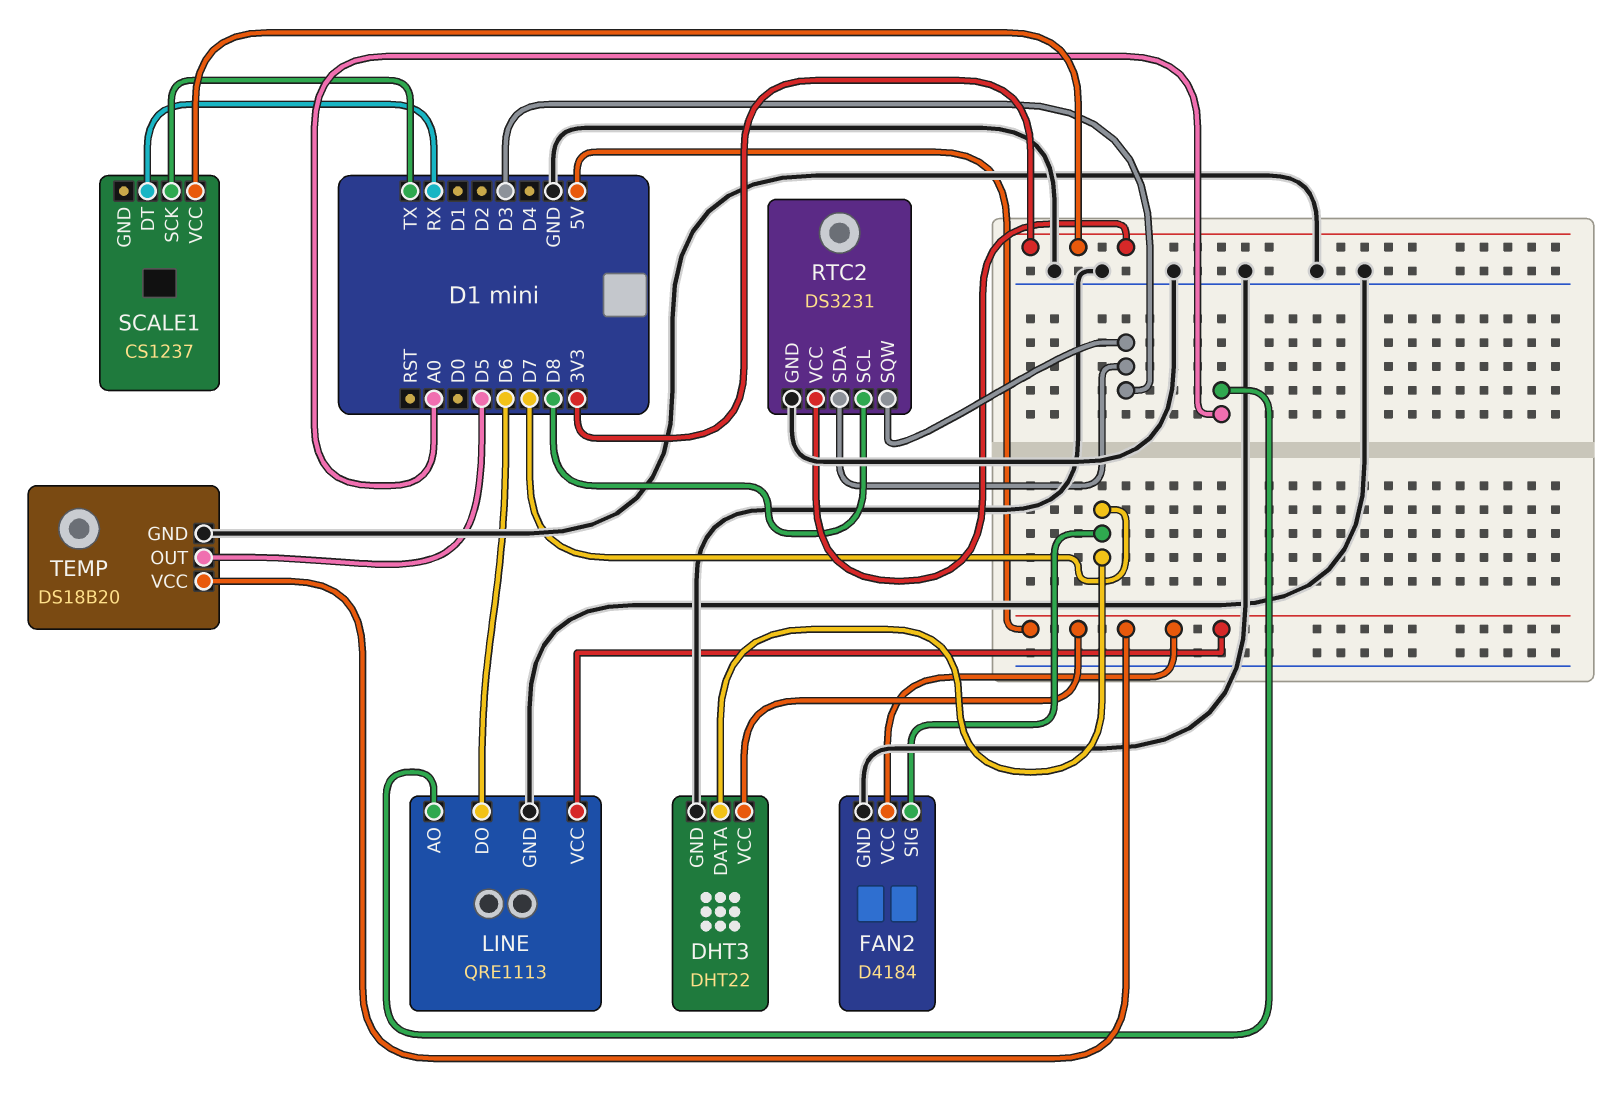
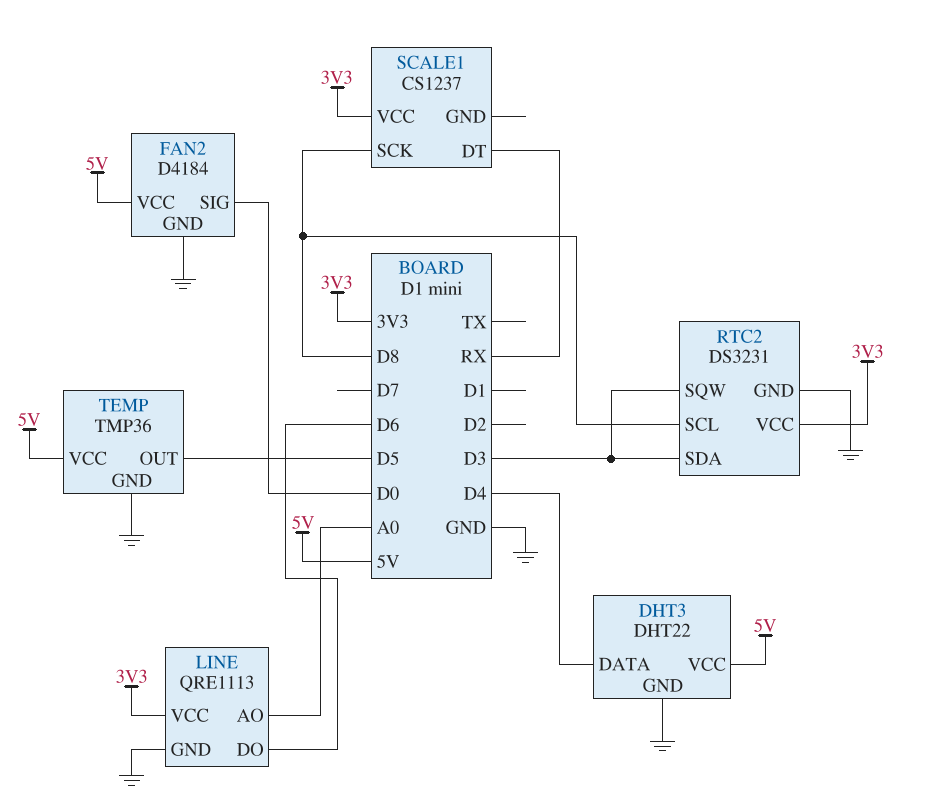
DHT3 pin DATA: D7 -> D4
FAN2 pin SIG: D7 -> D0
LINE pin VCC: 5V -> 3V3
SCALE1 pin SCK: TX -> D8
TEMP: DS18B20 -> TMP36

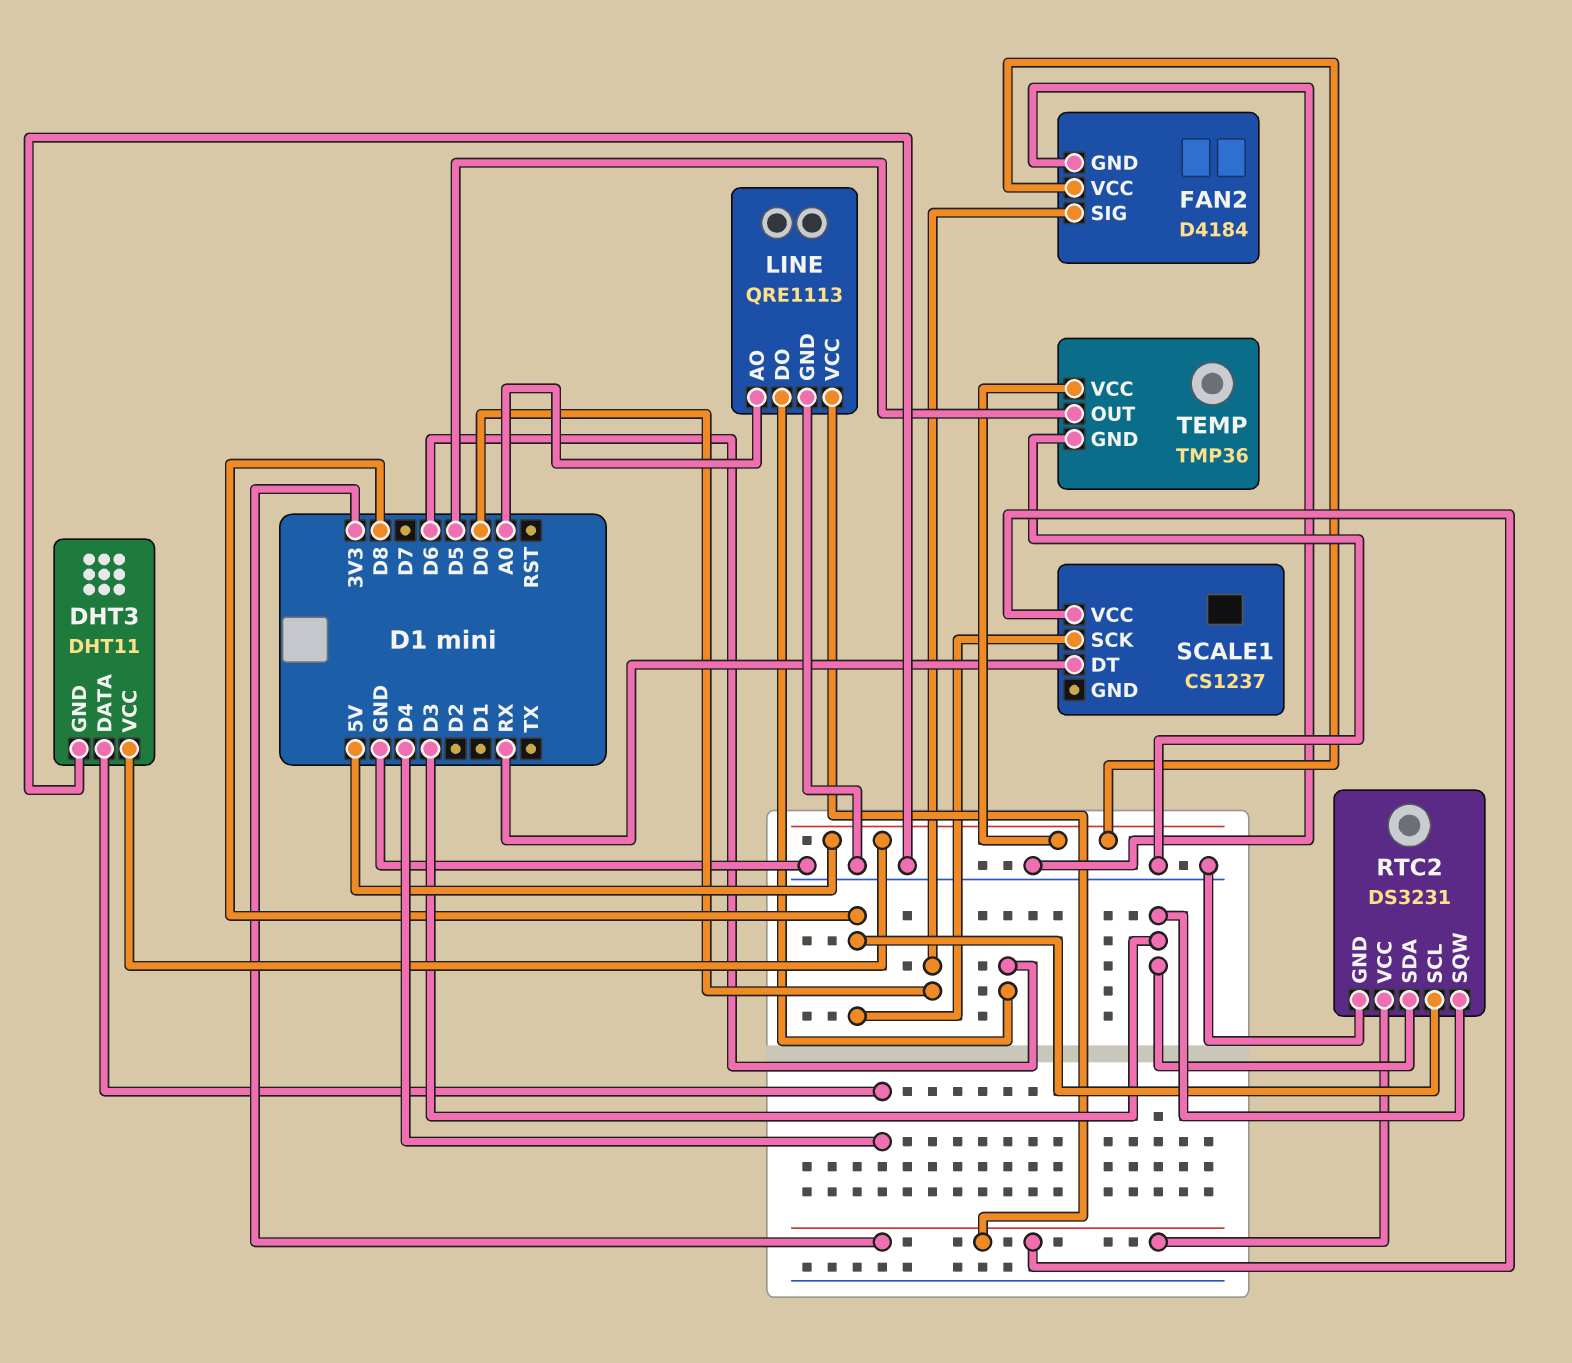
DHT3: DHT22 -> DHT11

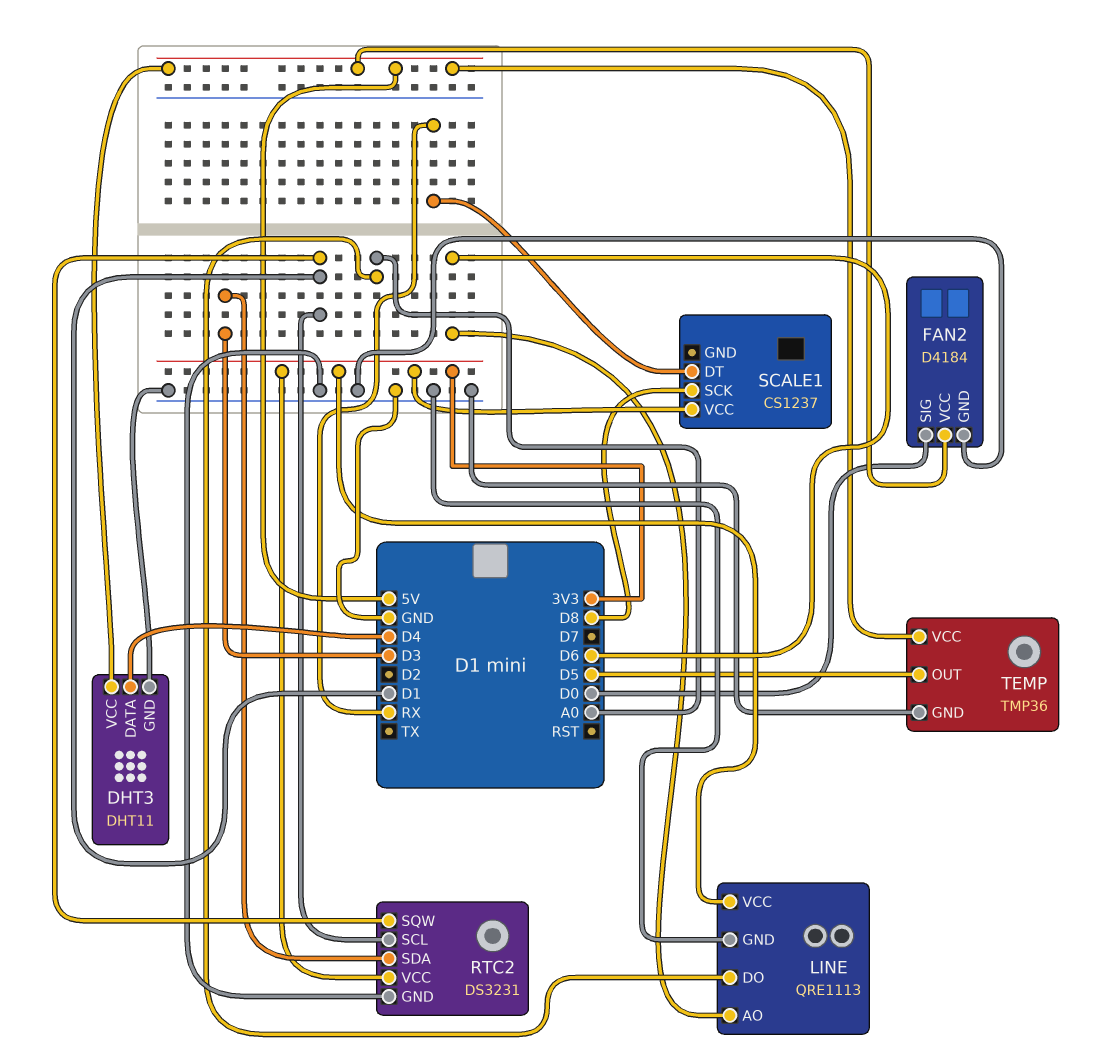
LINE pin AO: A0 -> D6
LINE pin DO: D6 -> A0
RTC2 pin SCL: D8 -> D1
RTC2 pin SQW: D3 -> D1

